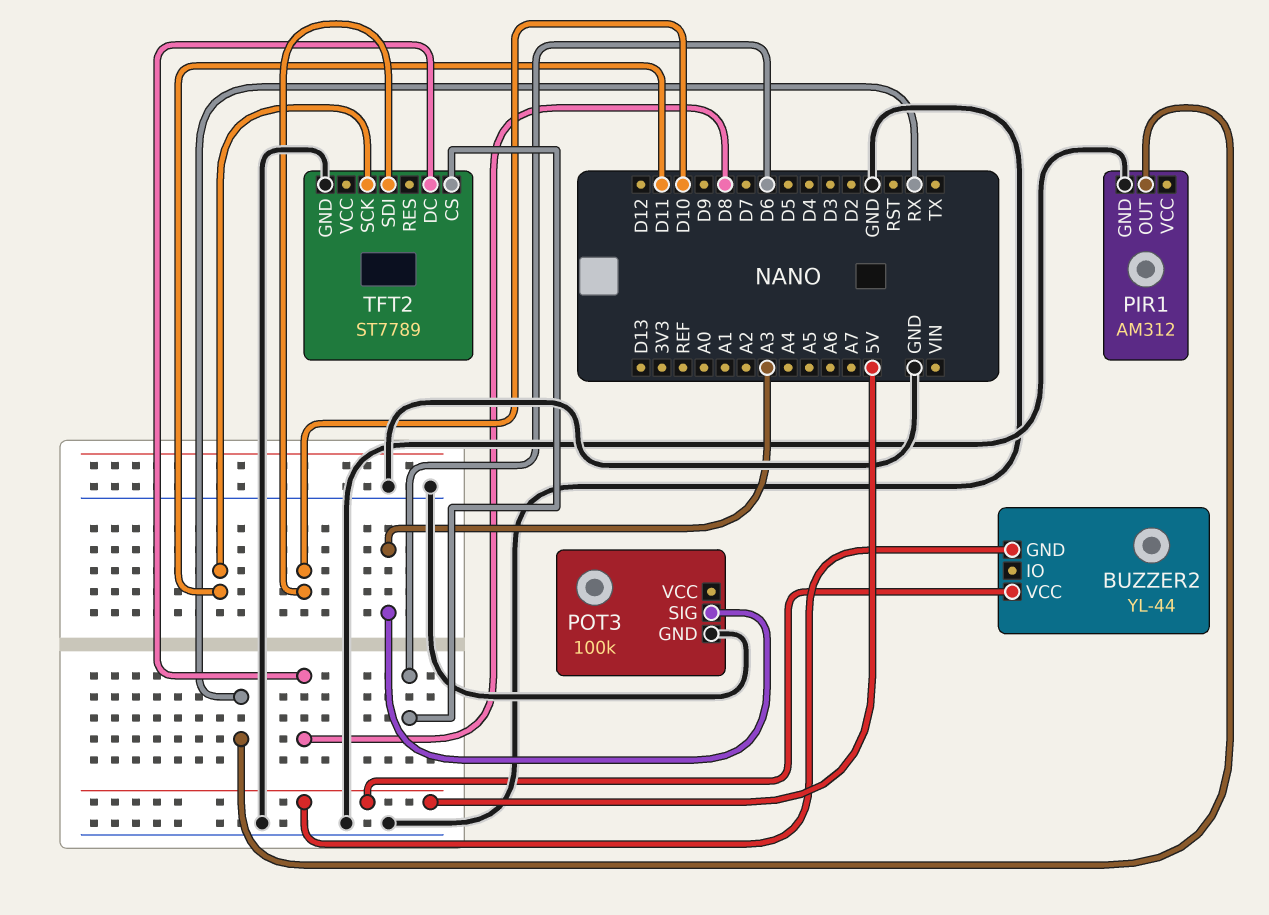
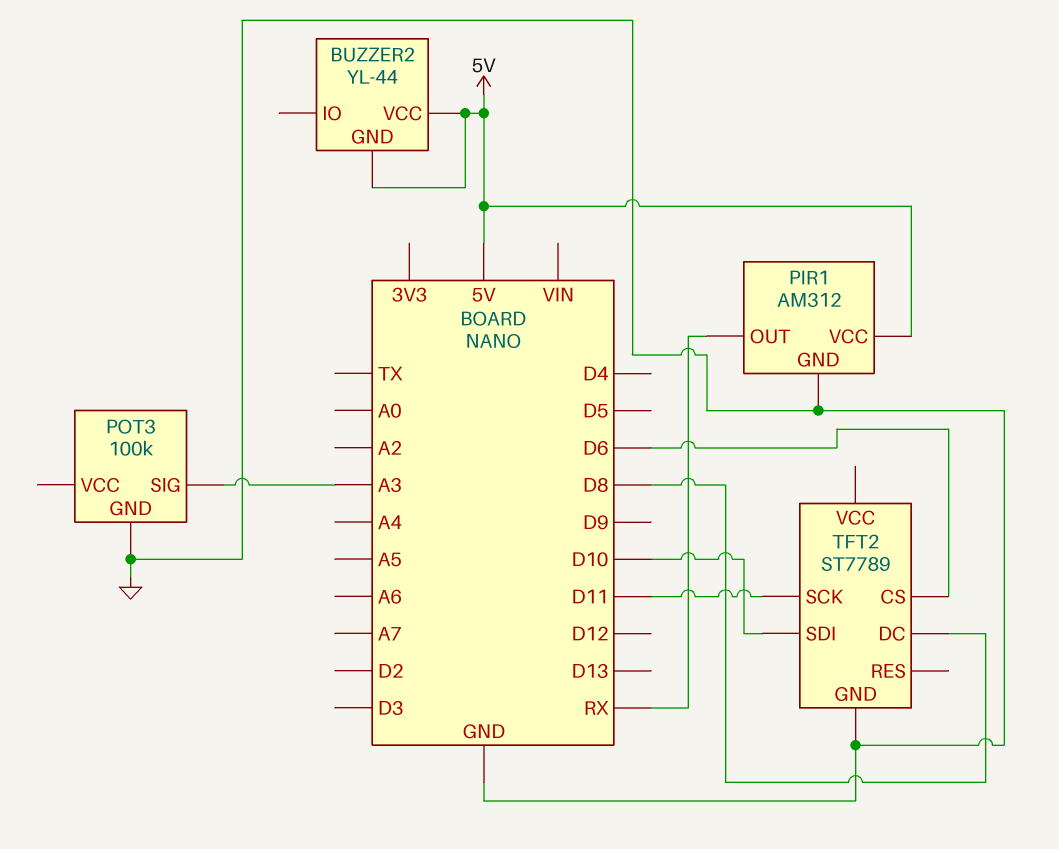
PIR1 pin VCC: none -> 5V

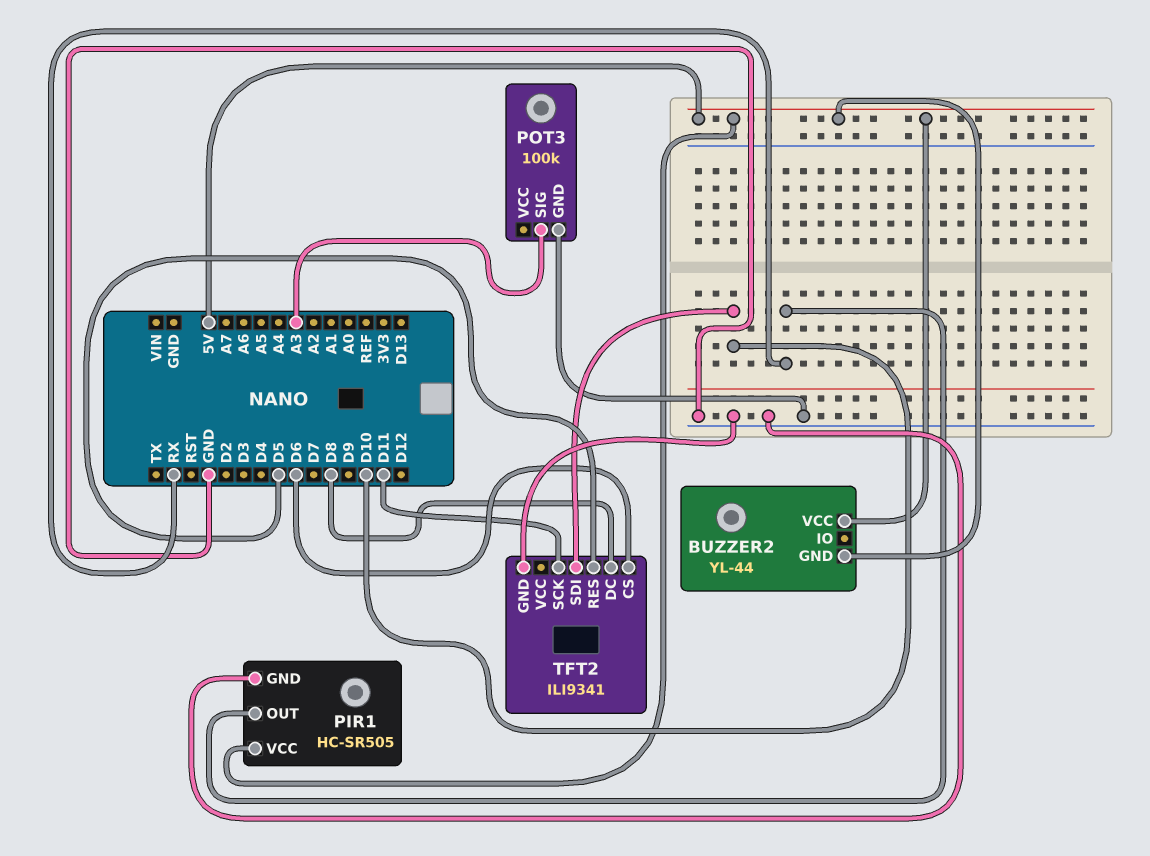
PIR1: AM312 -> HC-SR505
TFT2: ST7789 -> ILI9341
TFT2 pin RES: none -> D5

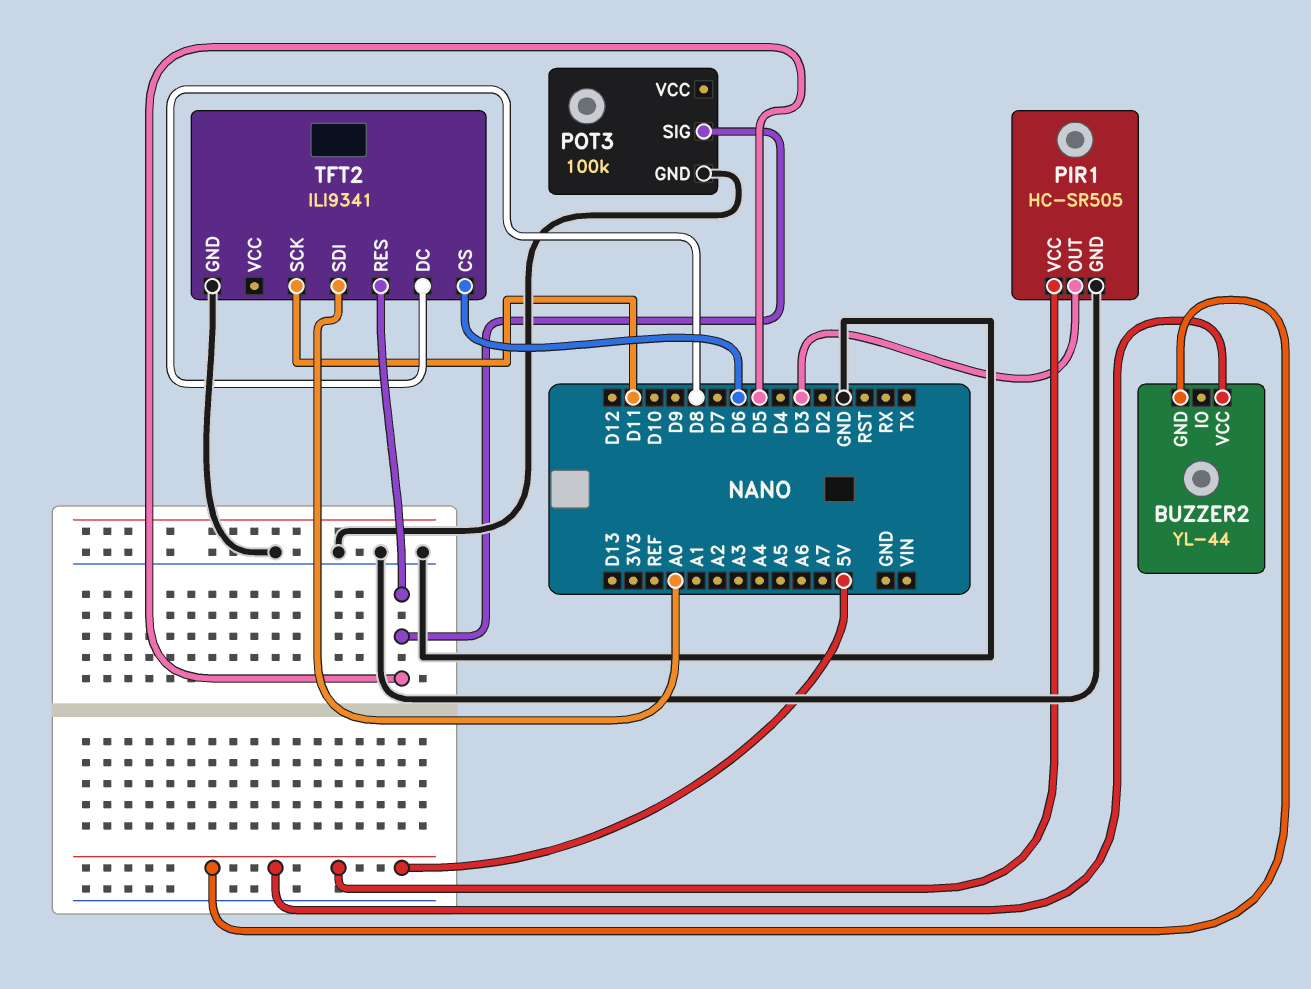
PIR1 pin OUT: RX -> D3
POT3 pin SIG: A3 -> D5
TFT2 pin SDI: D10 -> A0

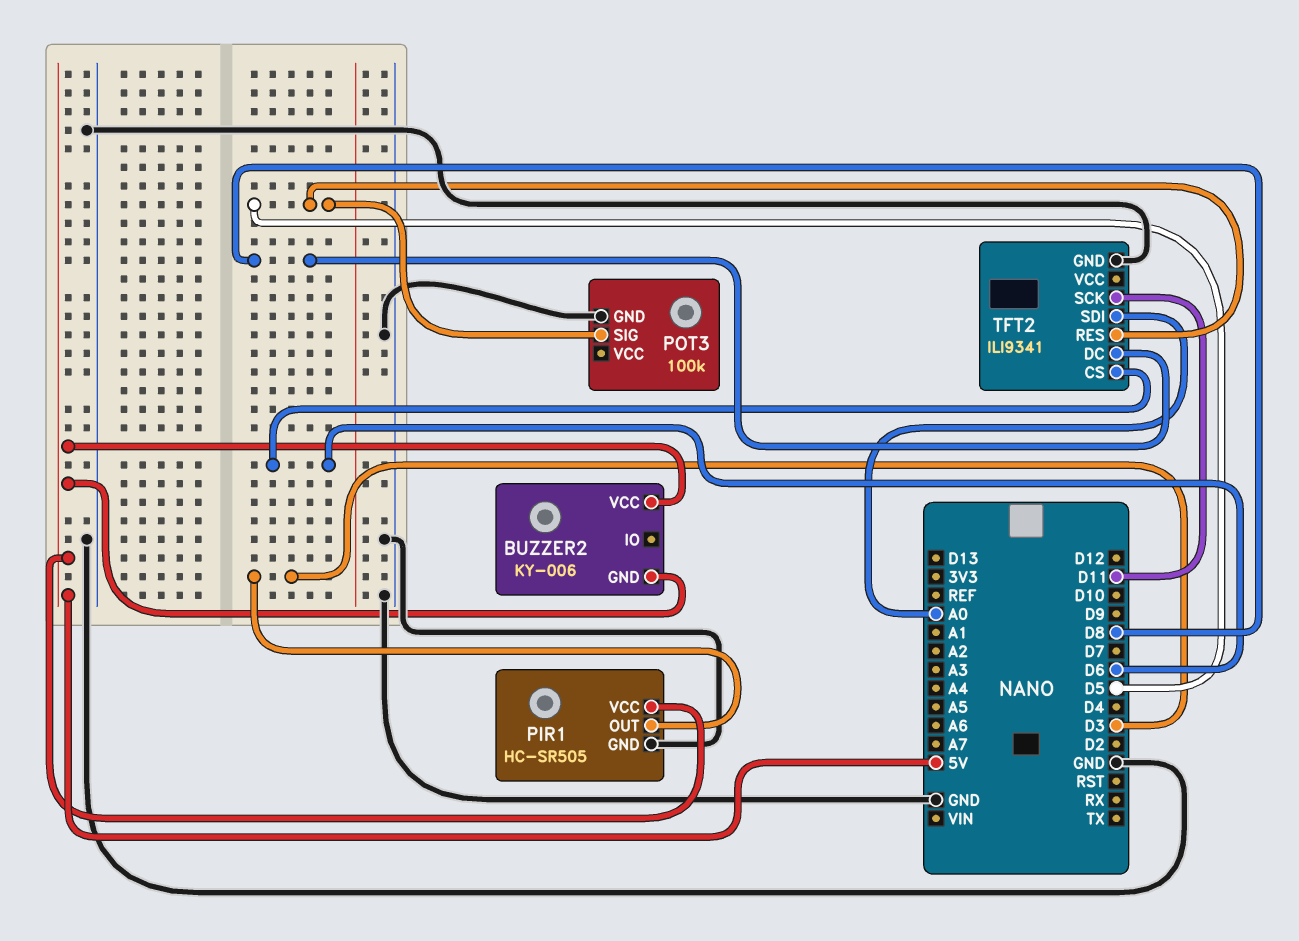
BUZZER2: YL-44 -> KY-006

